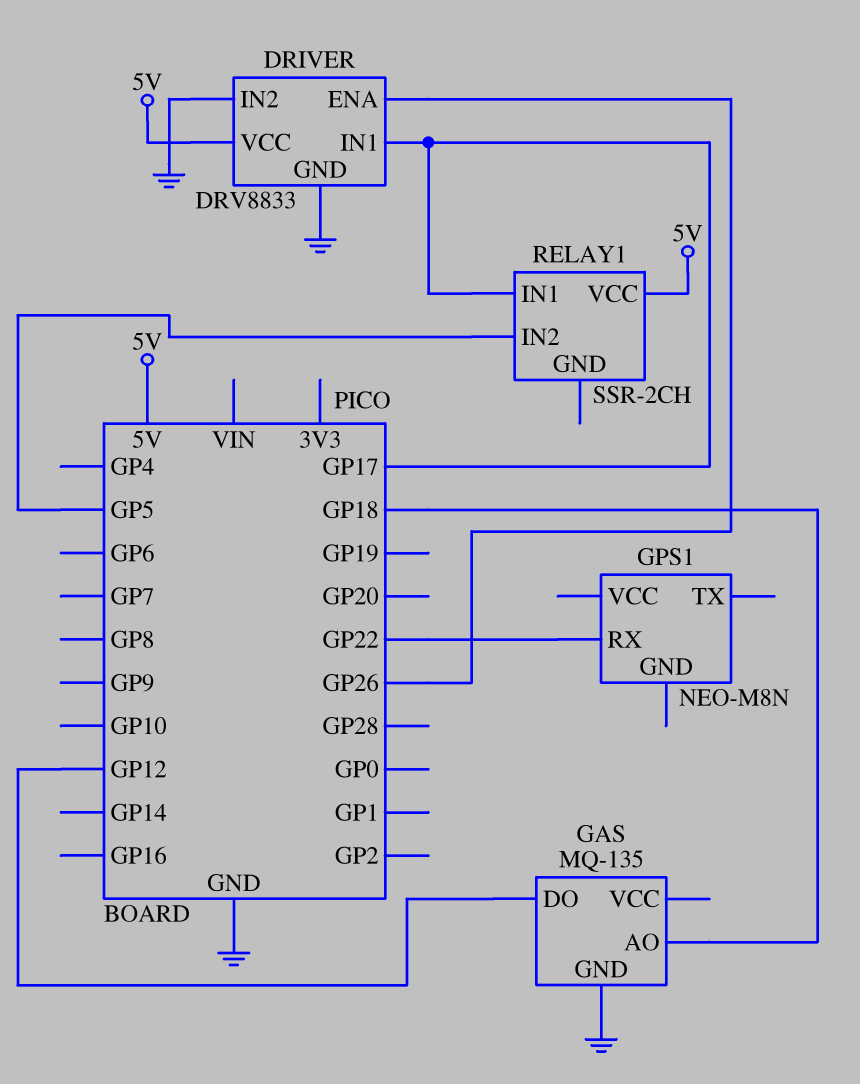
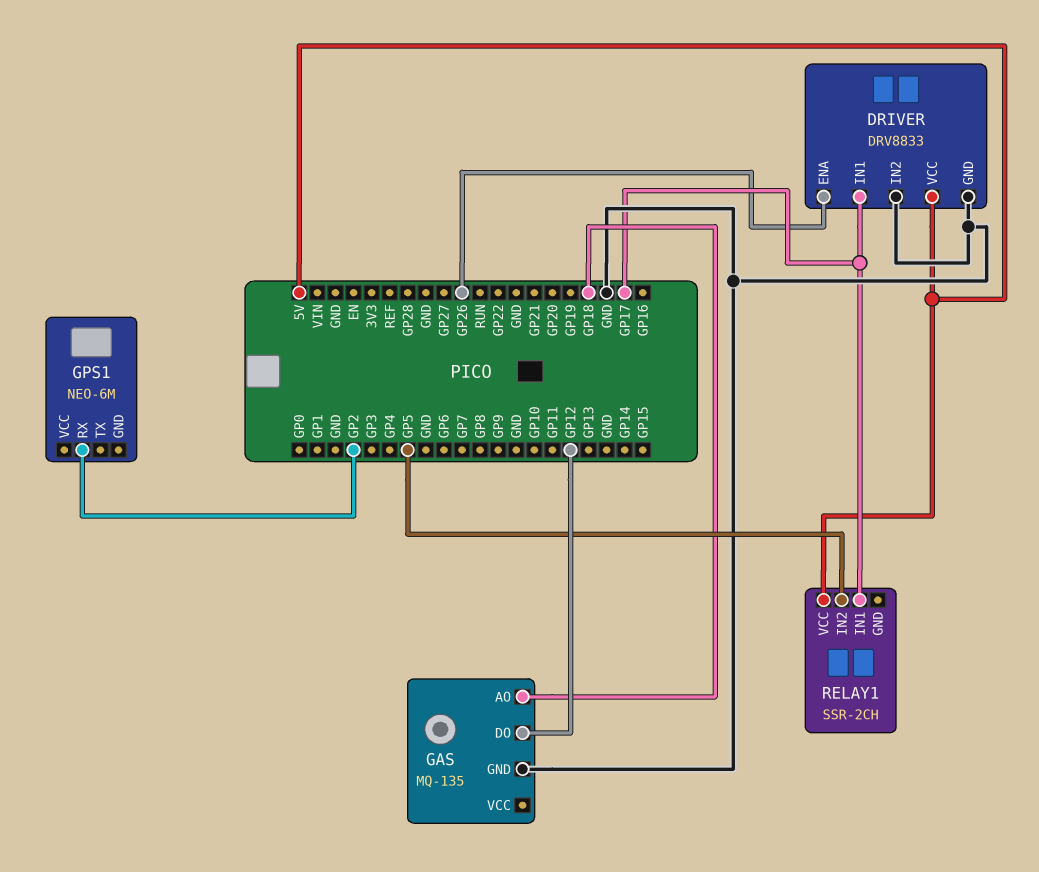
GPS1: NEO-M8N -> NEO-6M
GPS1 pin RX: GP22 -> GP2

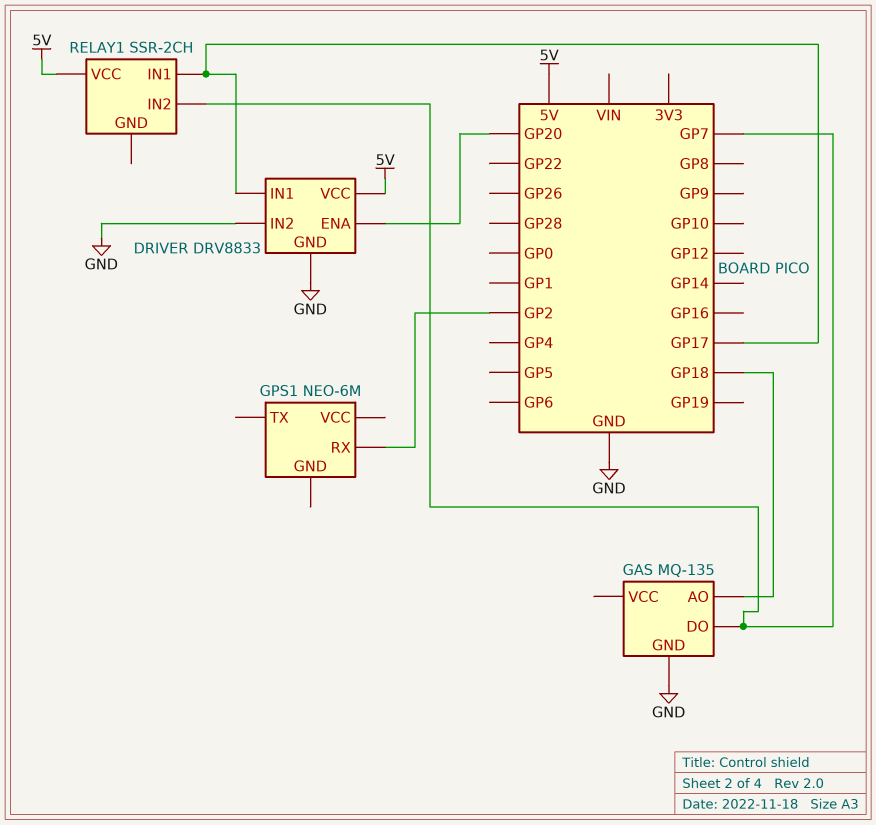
DRIVER pin ENA: GP26 -> GP20
GAS pin DO: GP12 -> GP7
RELAY1 pin IN2: GP5 -> GP7

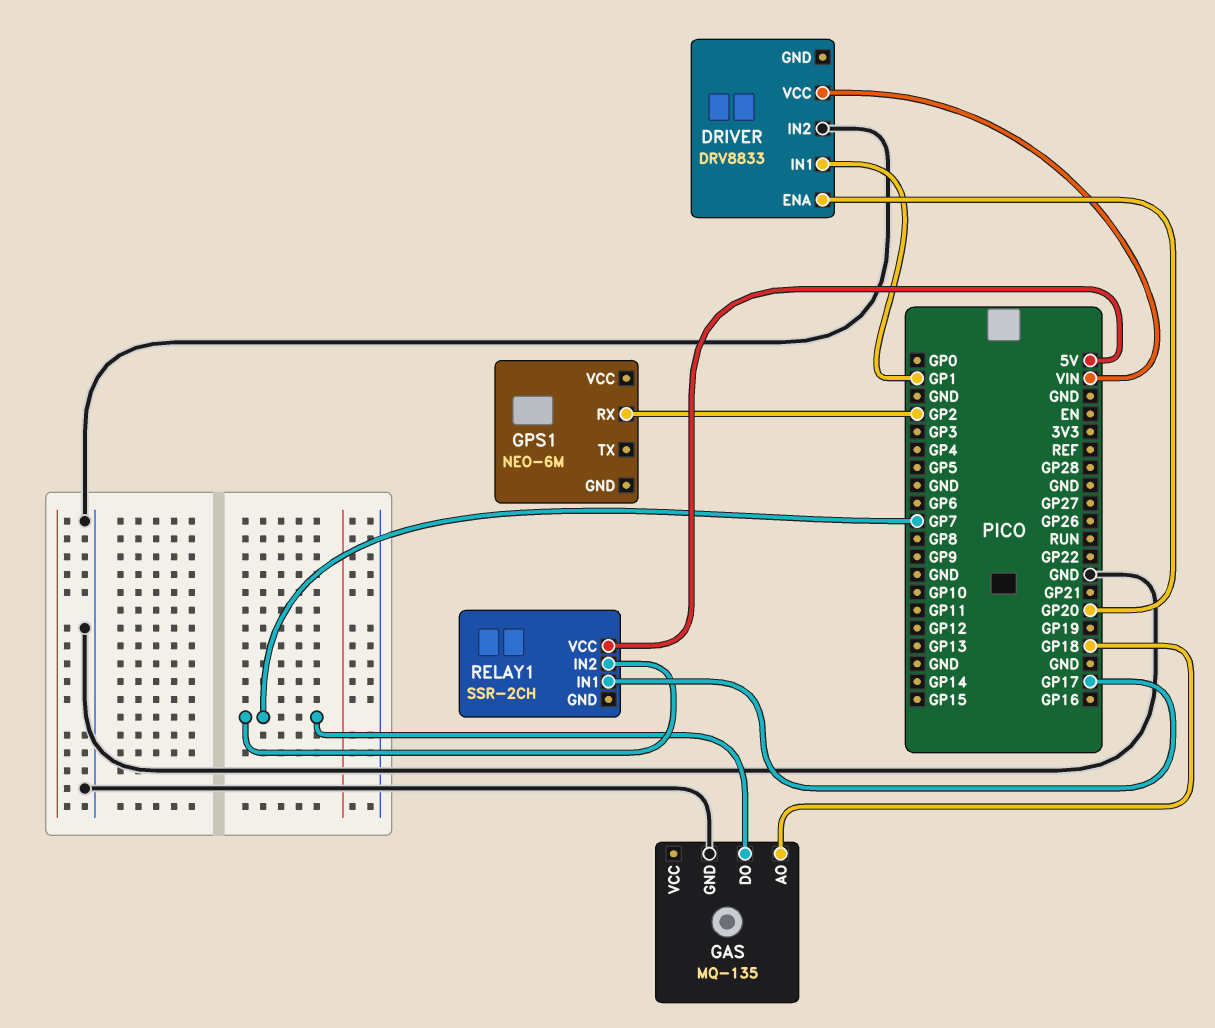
DRIVER pin GND: GND -> none
DRIVER pin IN1: GP17 -> GP1
DRIVER pin VCC: 5V -> VIN

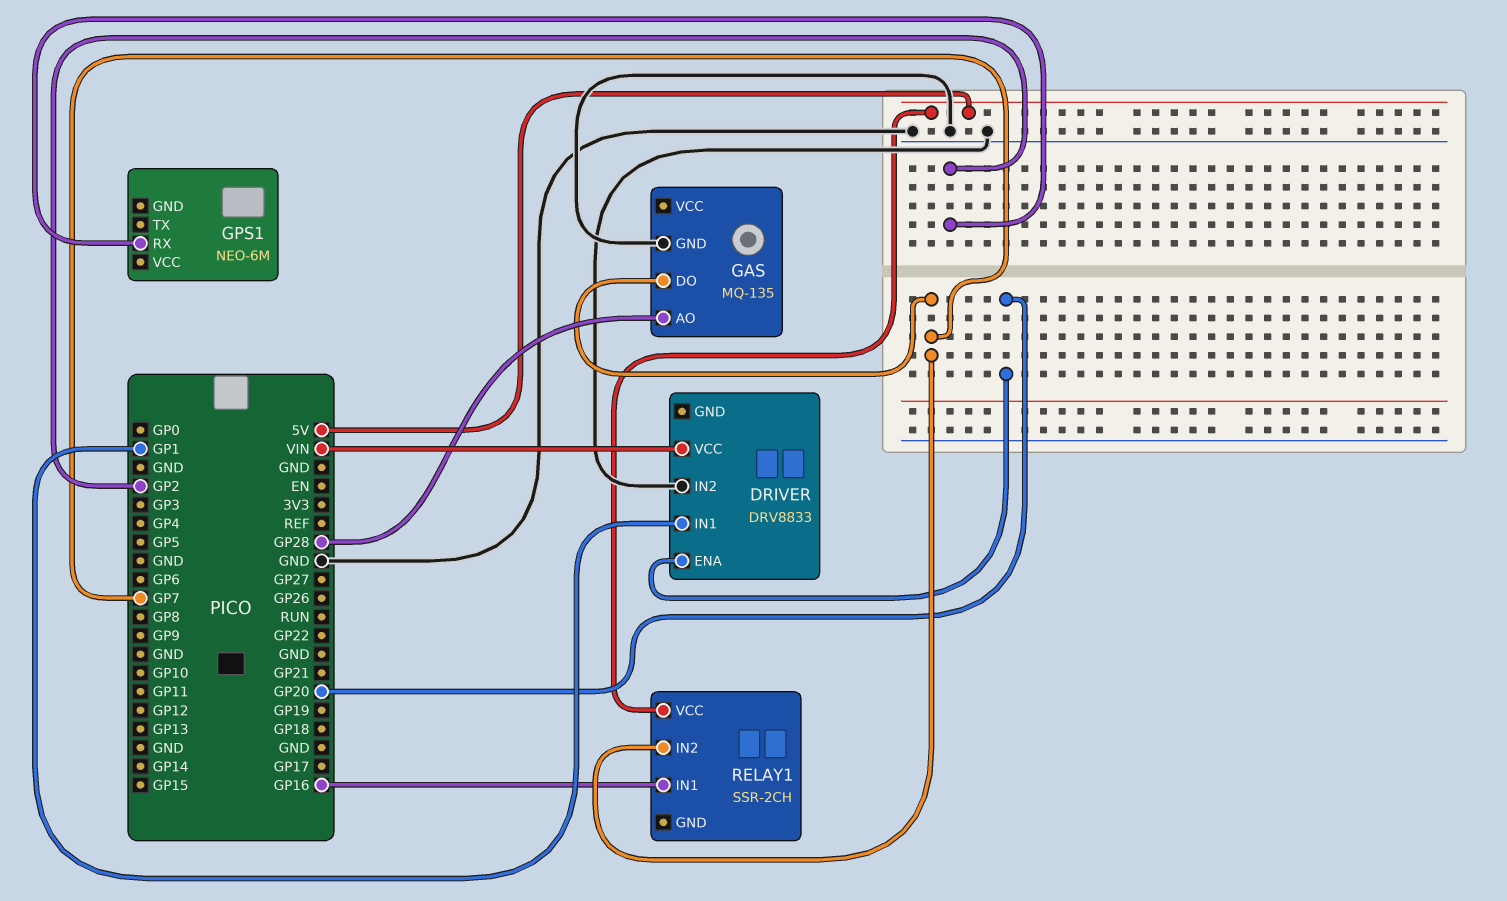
GAS pin AO: GP18 -> GP28
RELAY1 pin IN1: GP17 -> GP16

